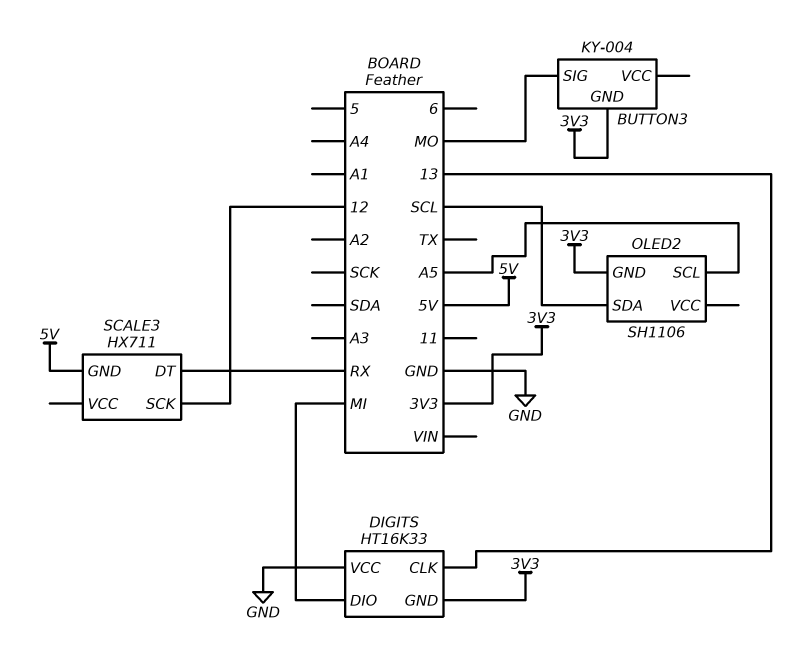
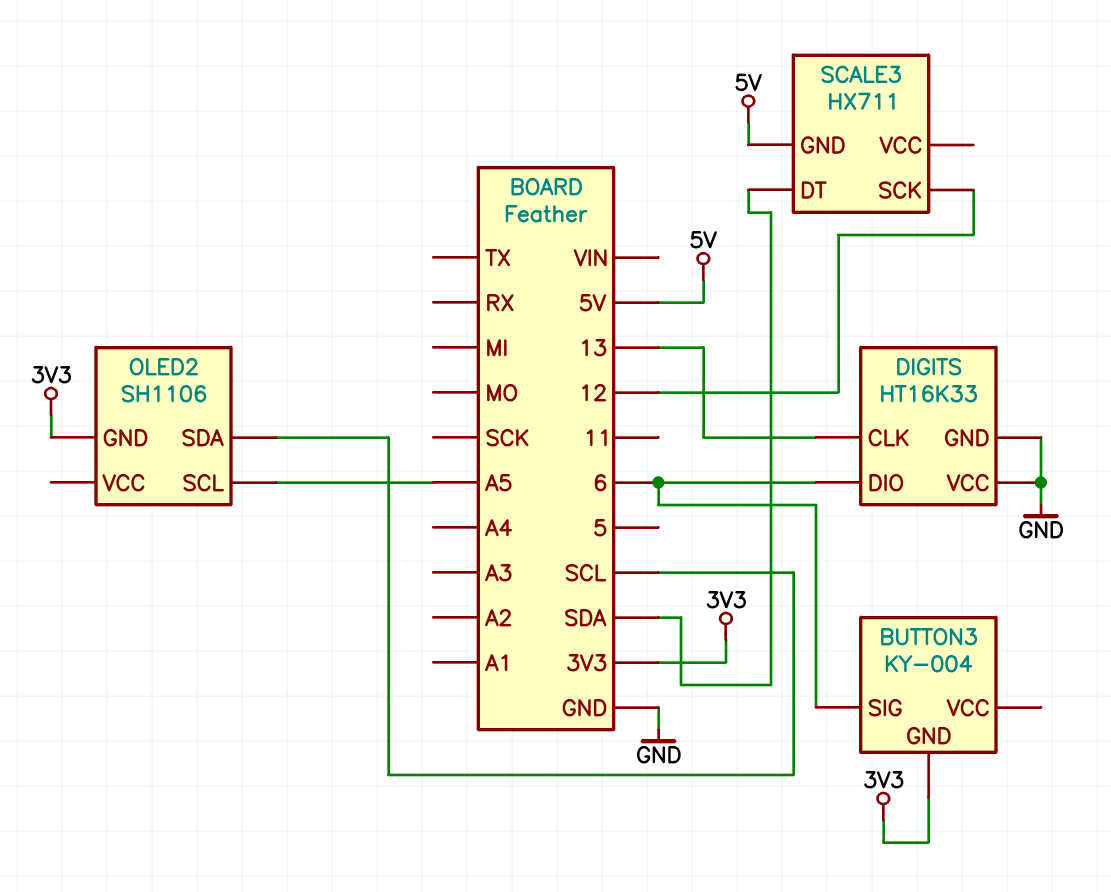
BUTTON3 pin SIG: MO -> 6
DIGITS pin DIO: MI -> 6
DIGITS pin GND: 3V3 -> GND
SCALE3 pin DT: RX -> SDA

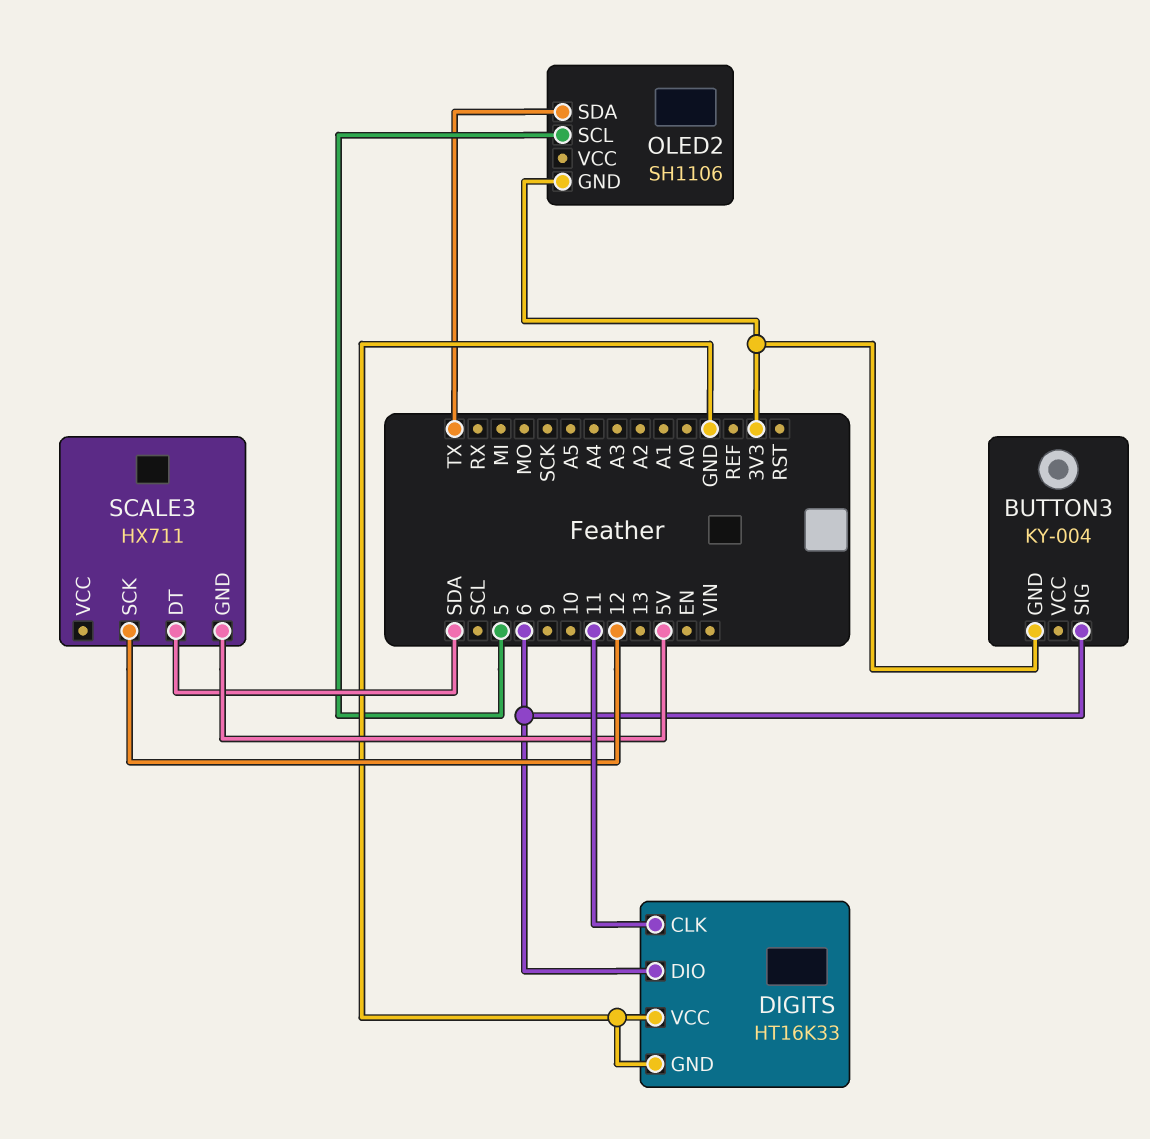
DIGITS pin CLK: 13 -> 11
OLED2 pin SCL: A5 -> 5
OLED2 pin SDA: SCL -> TX

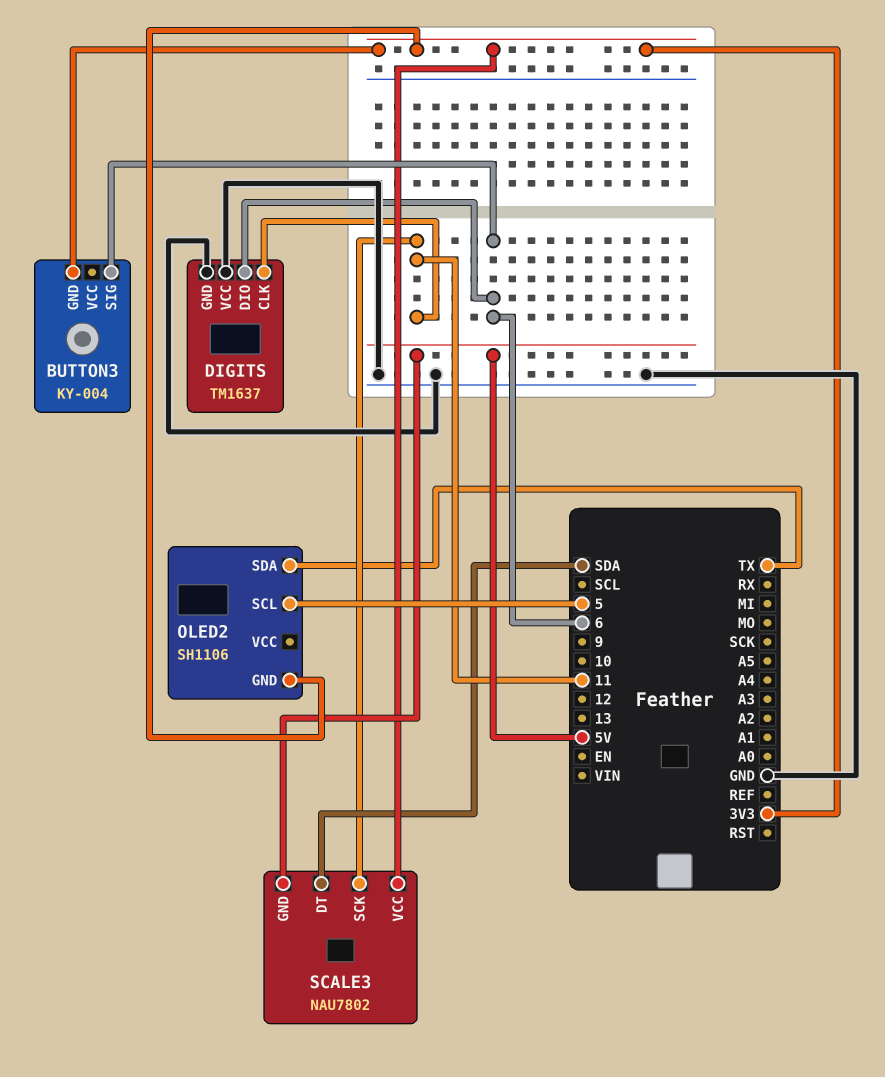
DIGITS: HT16K33 -> TM1637
SCALE3: HX711 -> NAU7802
SCALE3 pin SCK: 12 -> 11
SCALE3 pin VCC: none -> 3V3

